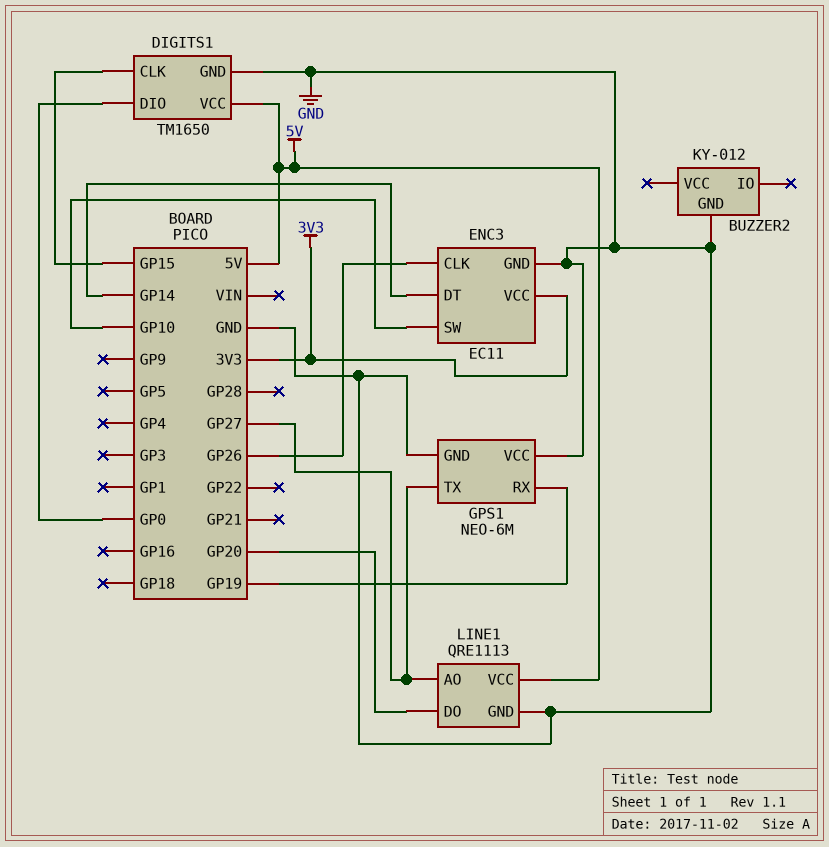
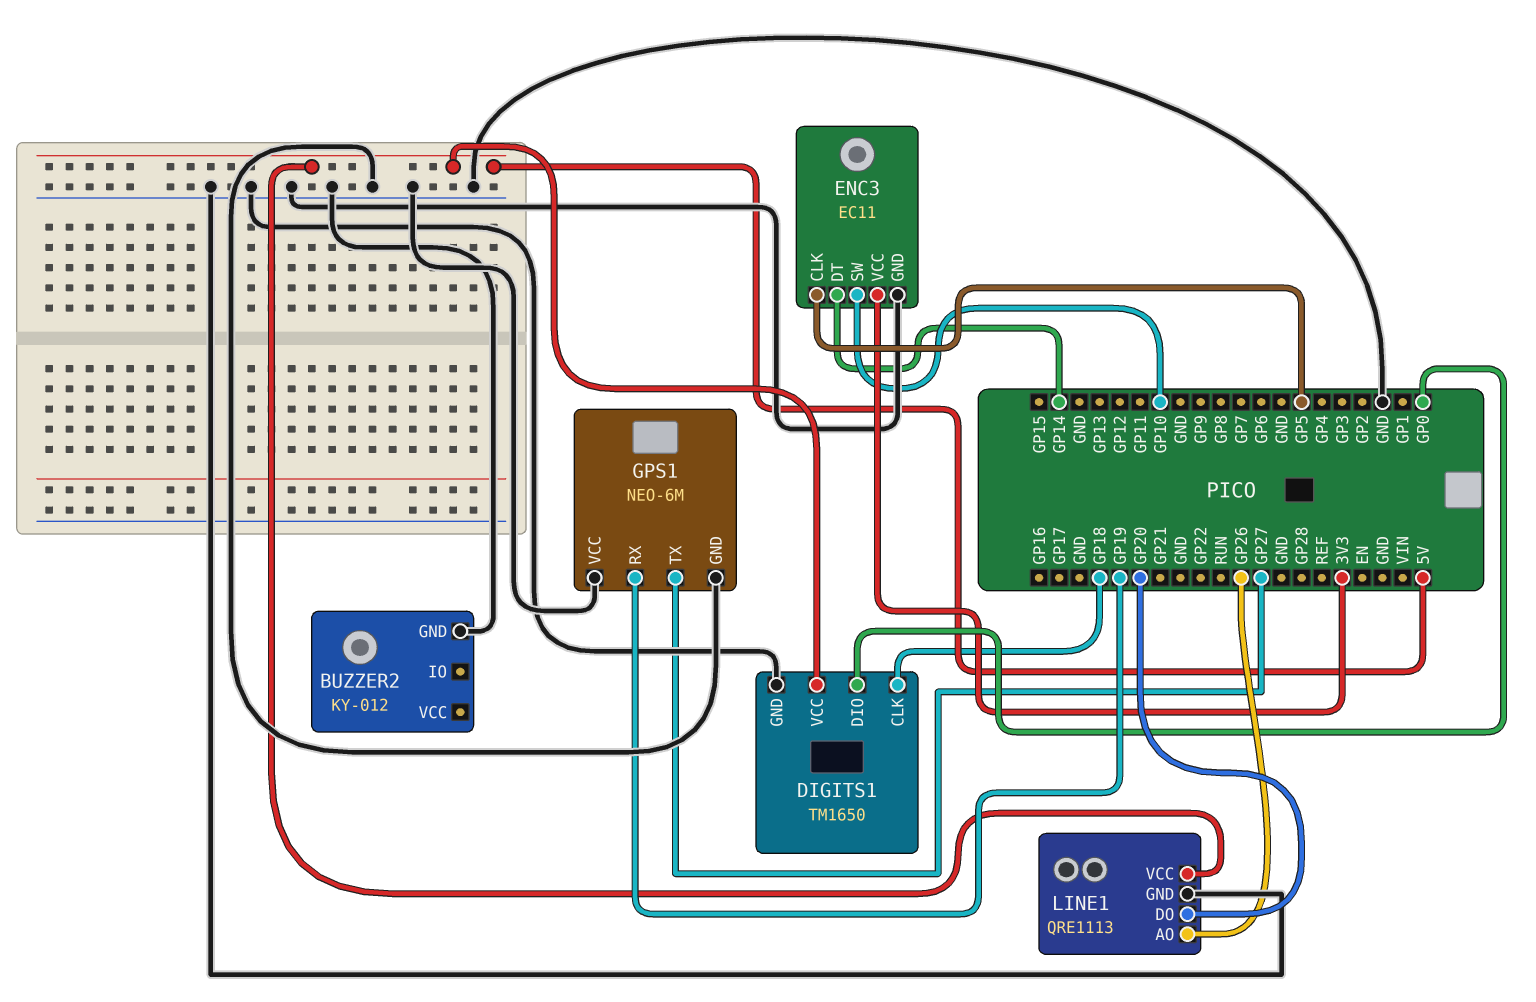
DIGITS1 pin CLK: GP15 -> GP18
ENC3 pin CLK: GP26 -> GP5
LINE1 pin AO: GP27 -> GP26

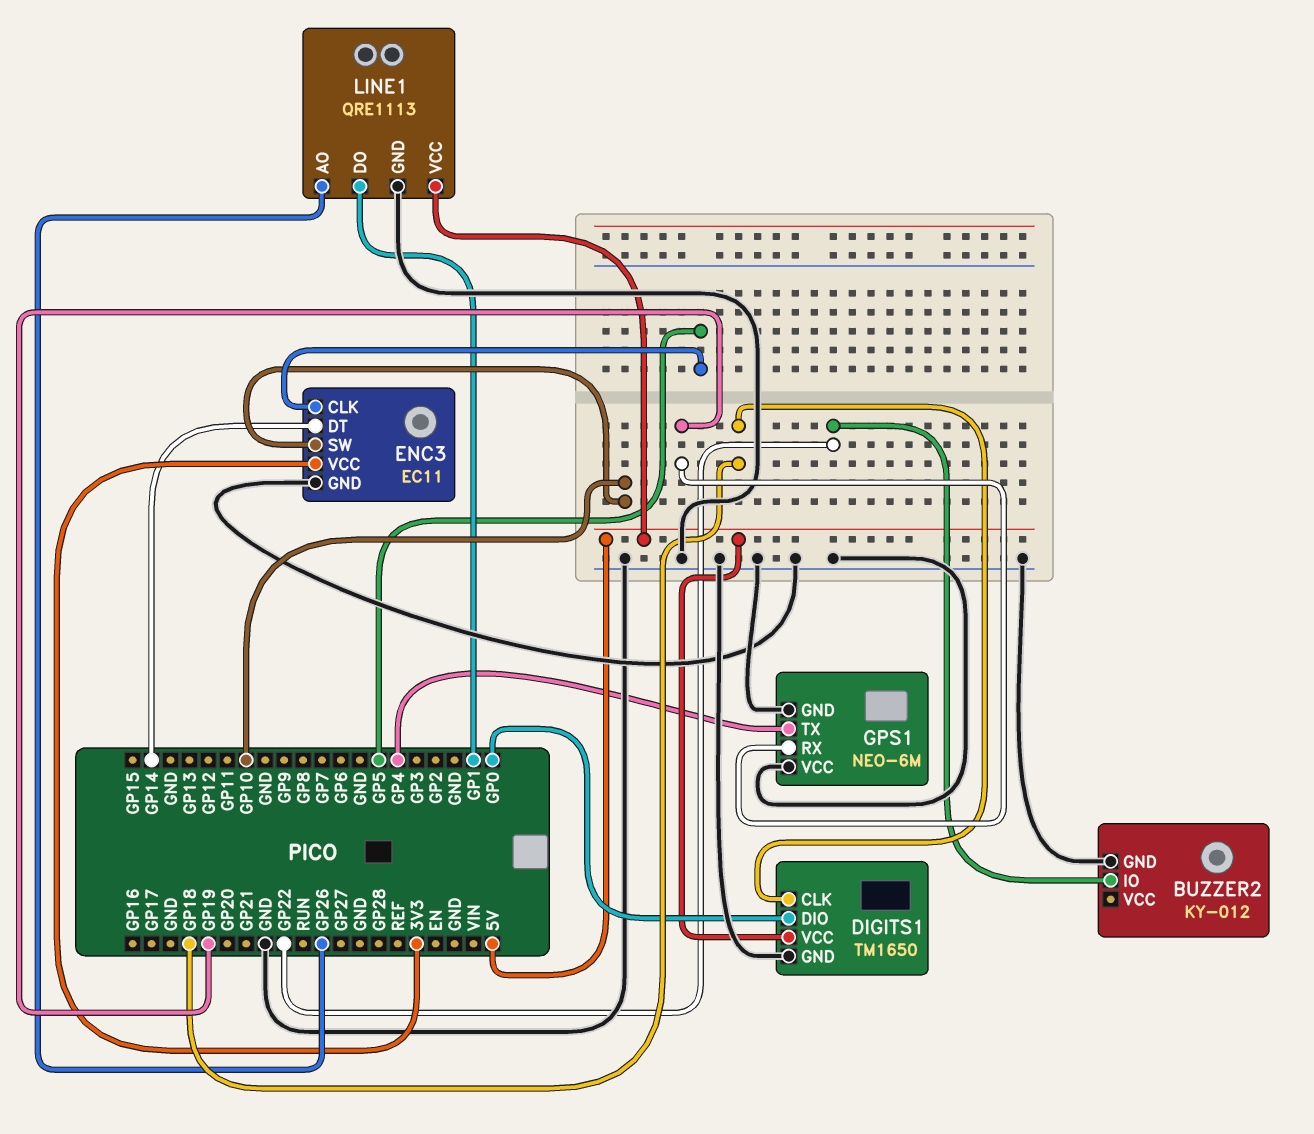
BUZZER2 pin IO: none -> GP22
GPS1 pin TX: GP27 -> GP4
LINE1 pin DO: GP20 -> GP1

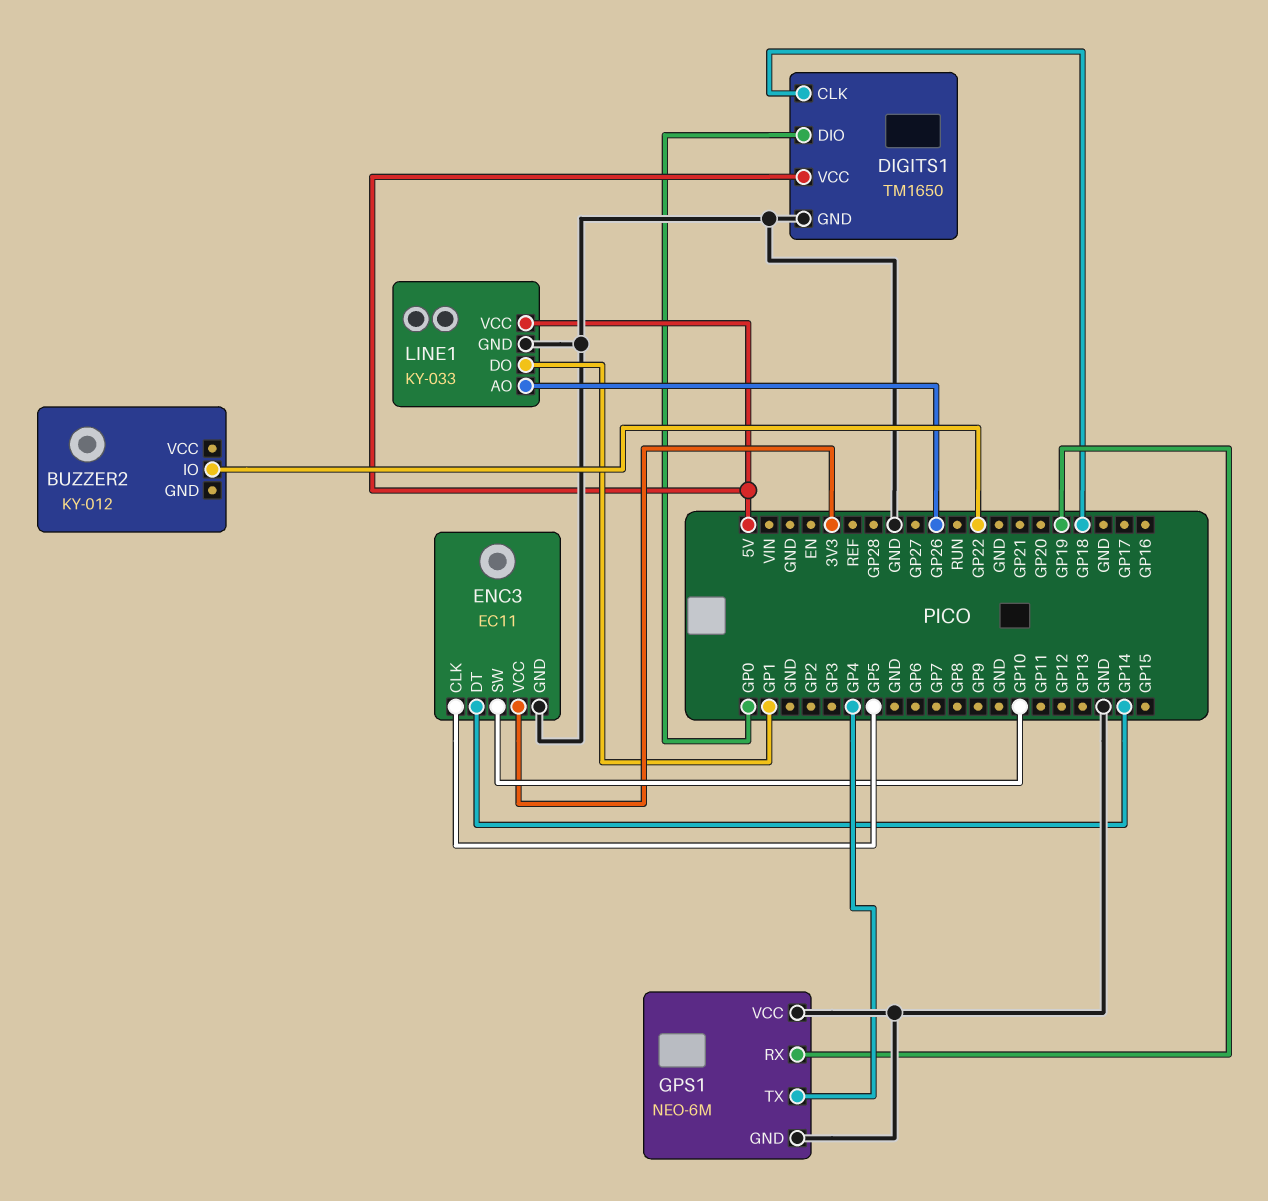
BUZZER2 pin GND: GND -> none
LINE1: QRE1113 -> KY-033

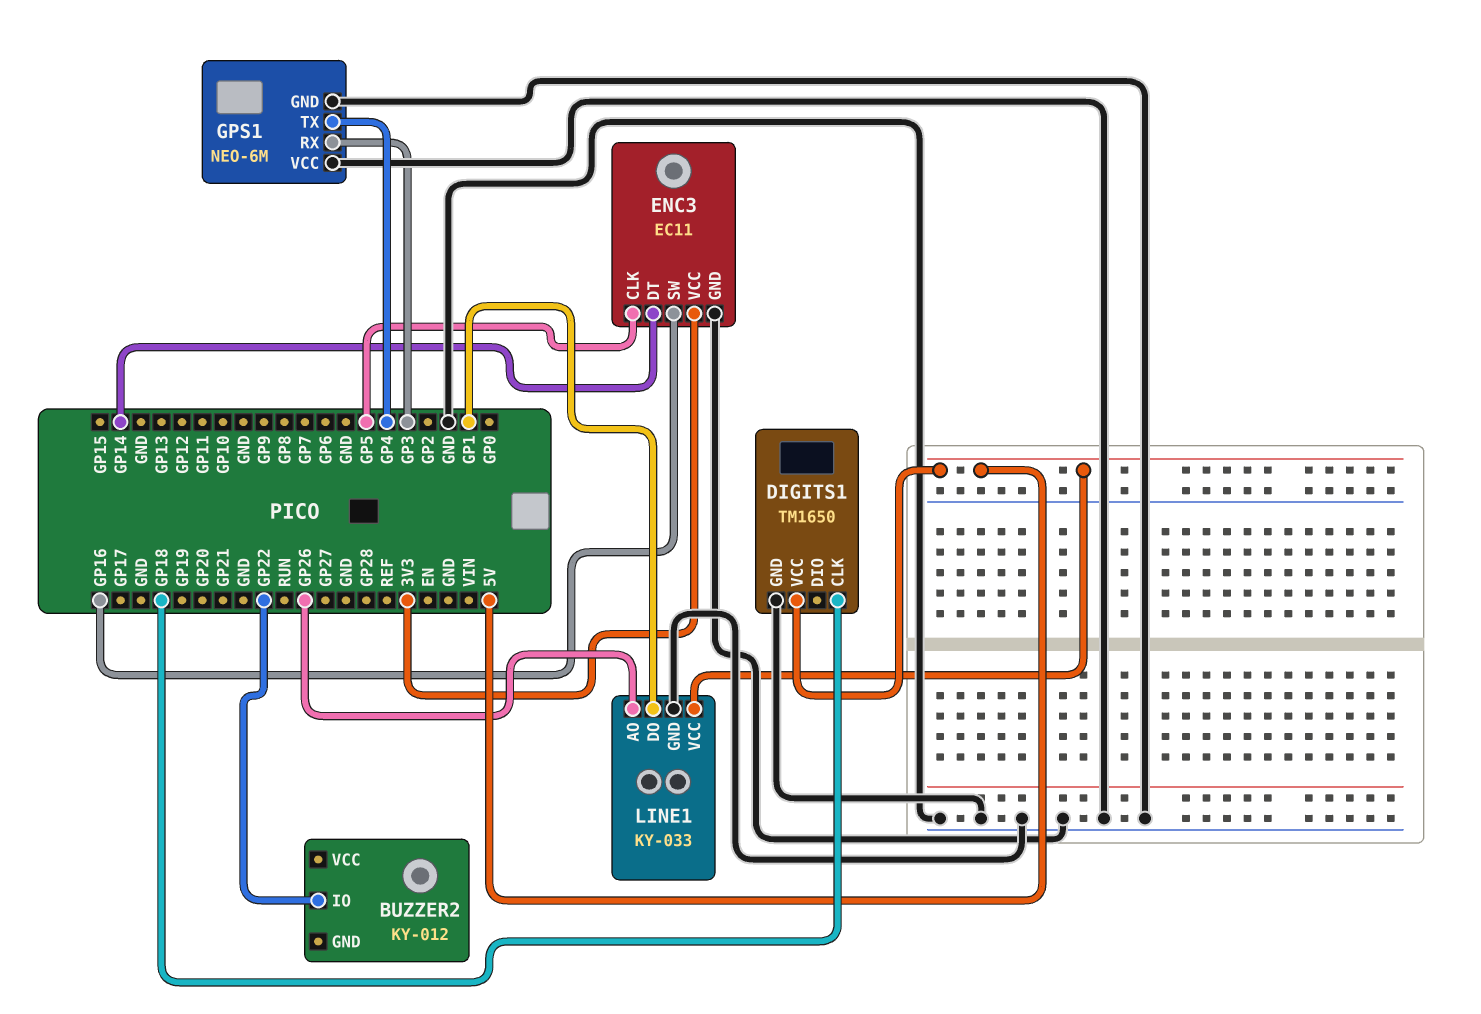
DIGITS1 pin DIO: GP0 -> none
ENC3 pin SW: GP10 -> GP16
GPS1 pin RX: GP19 -> GP3

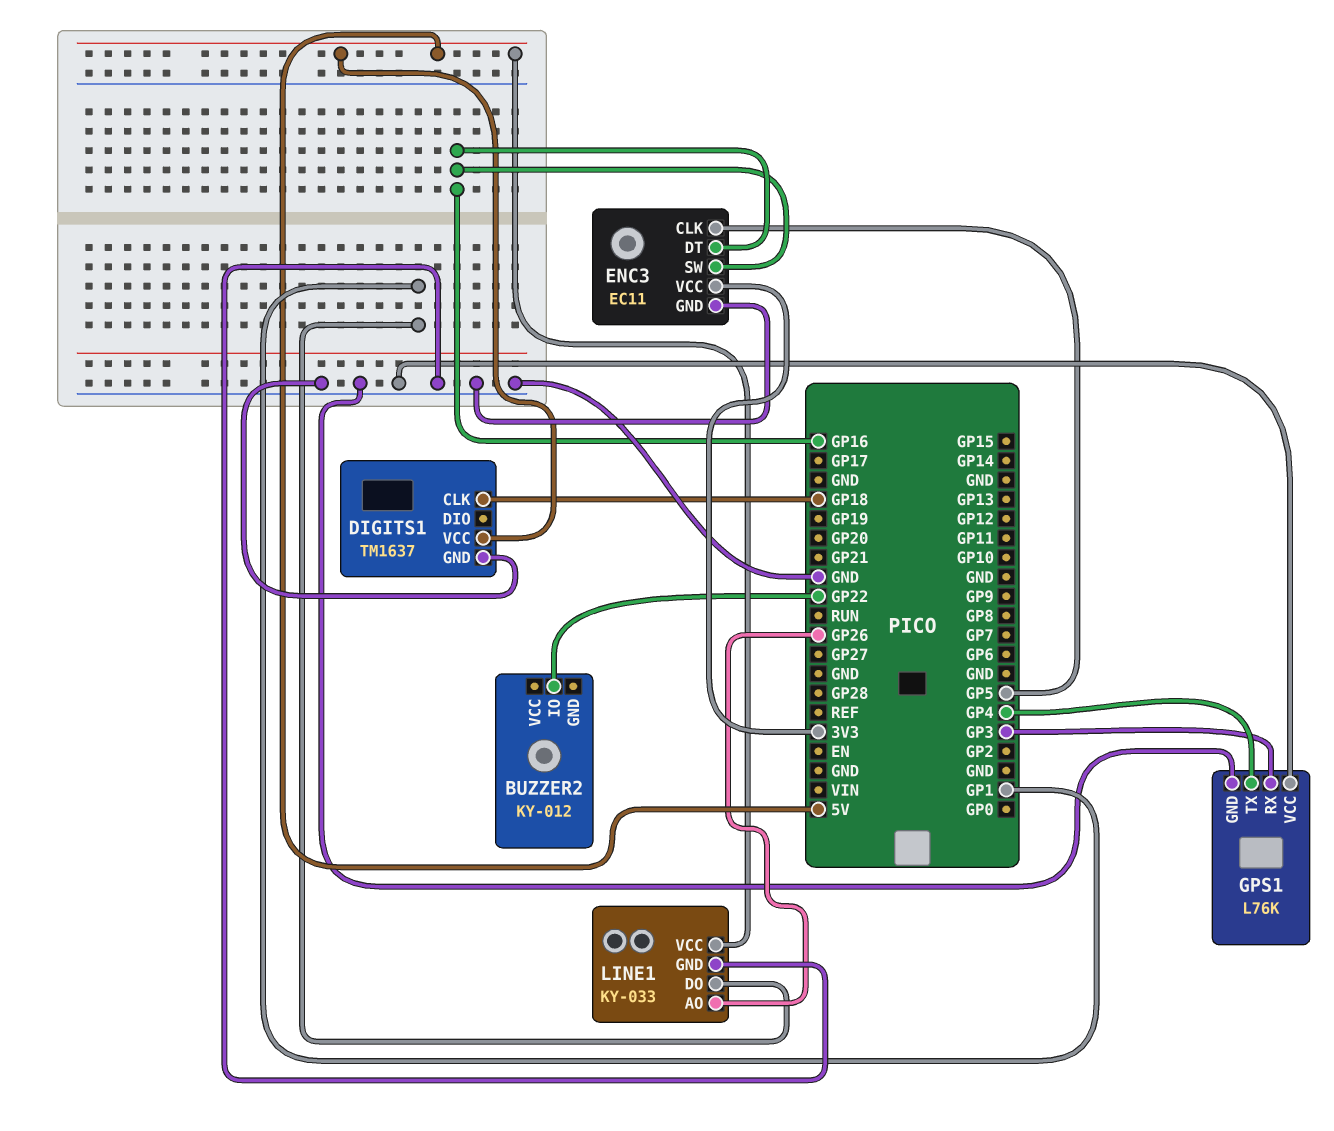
DIGITS1: TM1650 -> TM1637
ENC3 pin DT: GP14 -> GP16
GPS1: NEO-6M -> L76K

